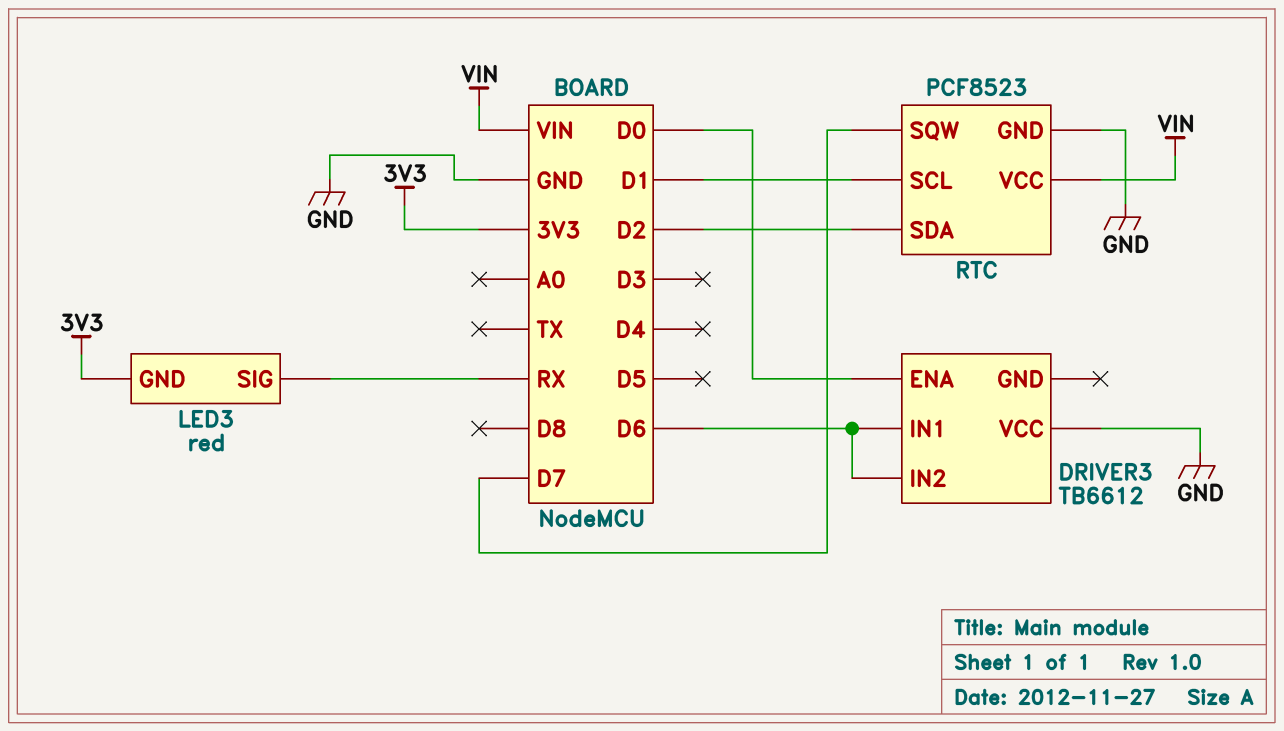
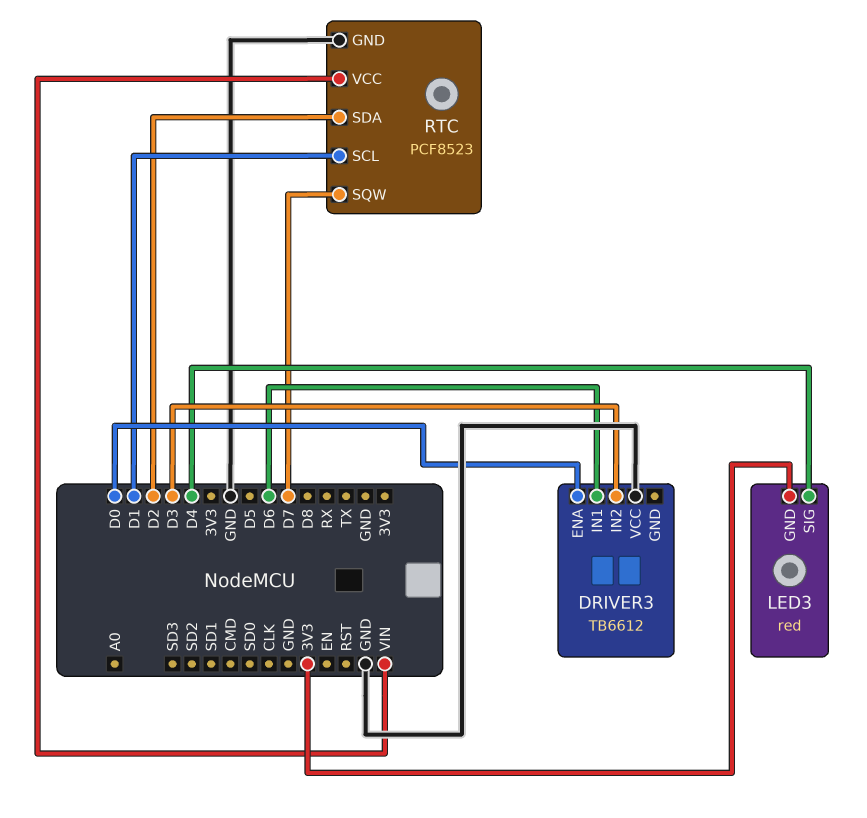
DRIVER3 pin IN2: D6 -> D3
LED3 pin SIG: RX -> D4

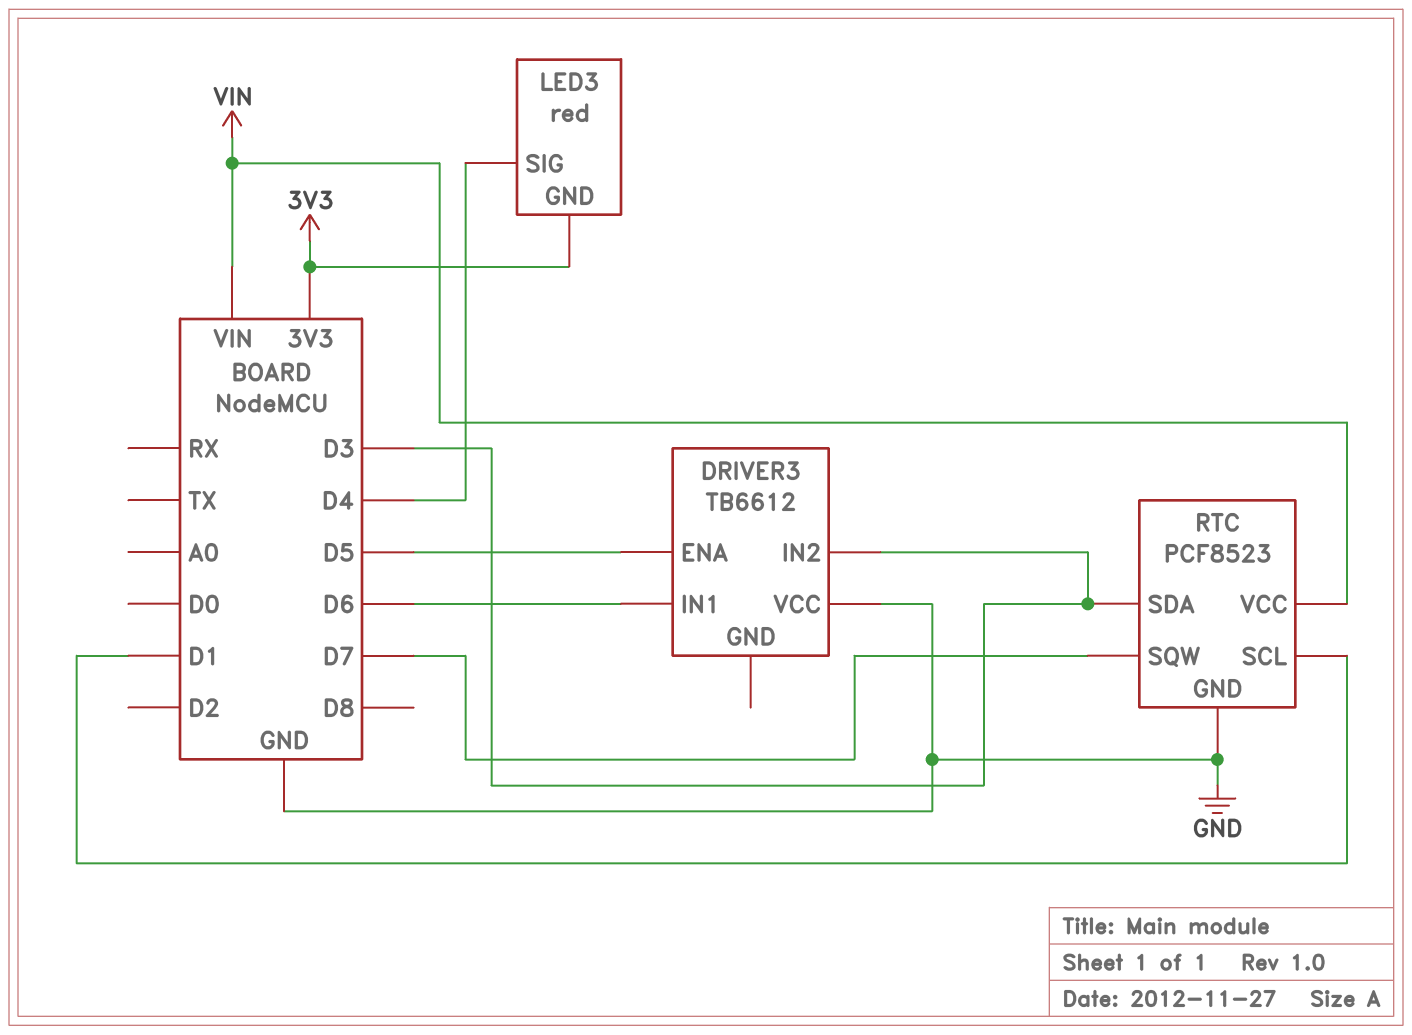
DRIVER3 pin ENA: D0 -> D5
RTC pin SDA: D2 -> D3

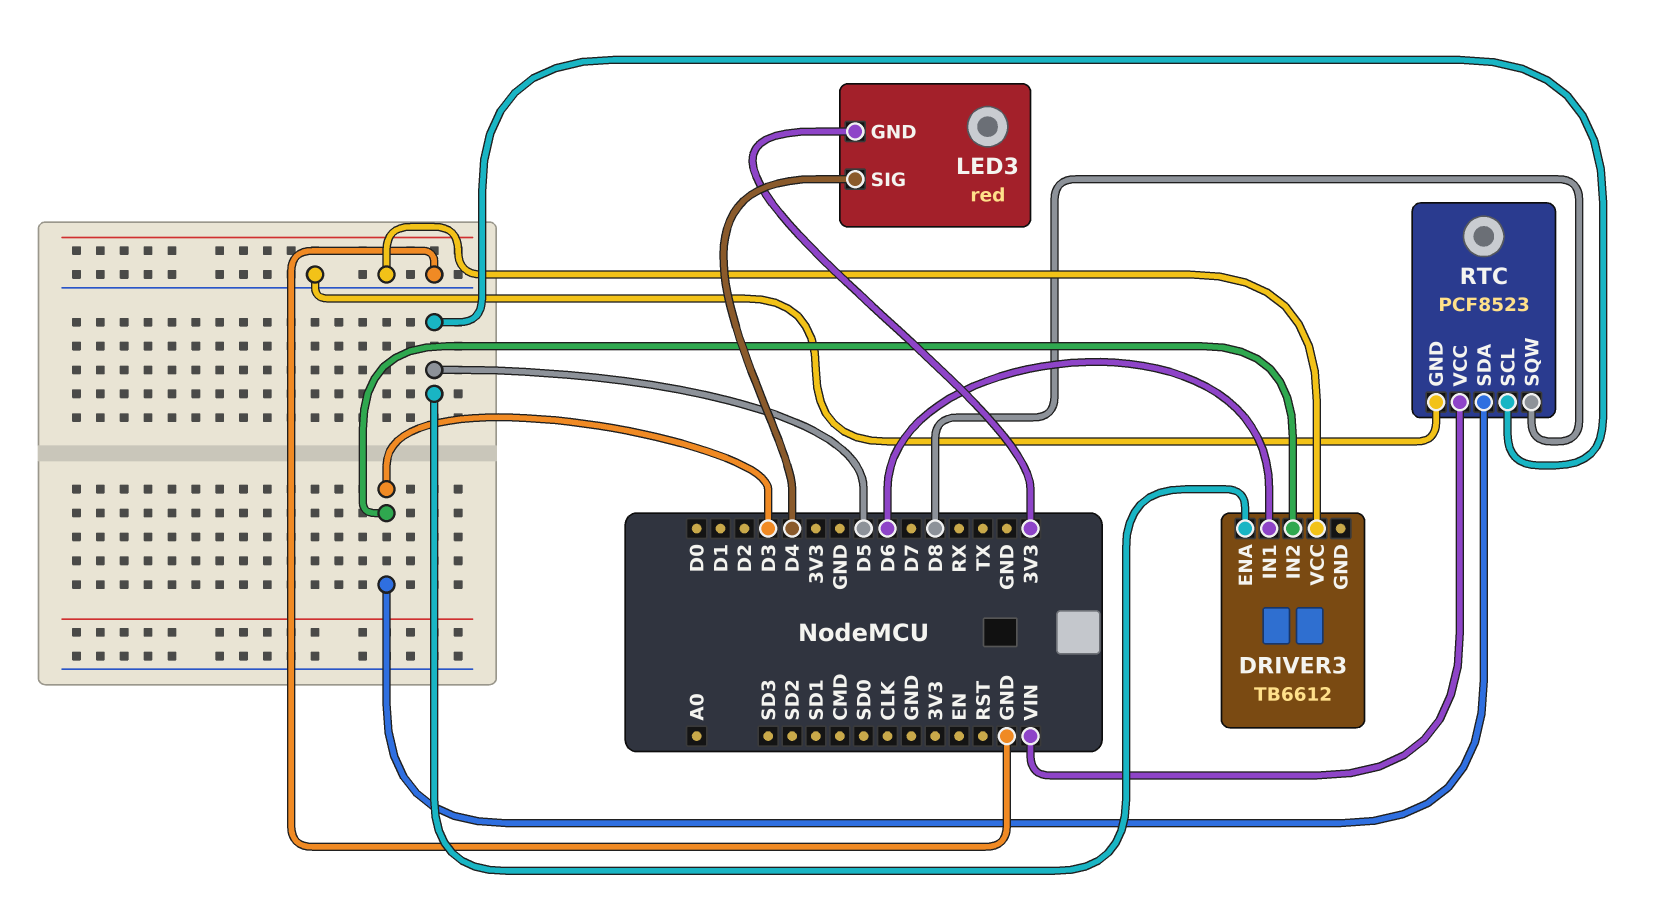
RTC pin SCL: D1 -> D5
RTC pin SQW: D7 -> D8

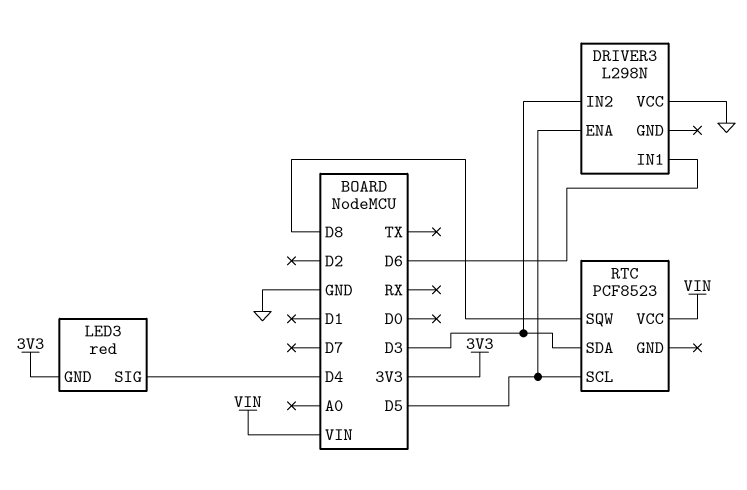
DRIVER3: TB6612 -> L298N
RTC pin GND: GND -> none

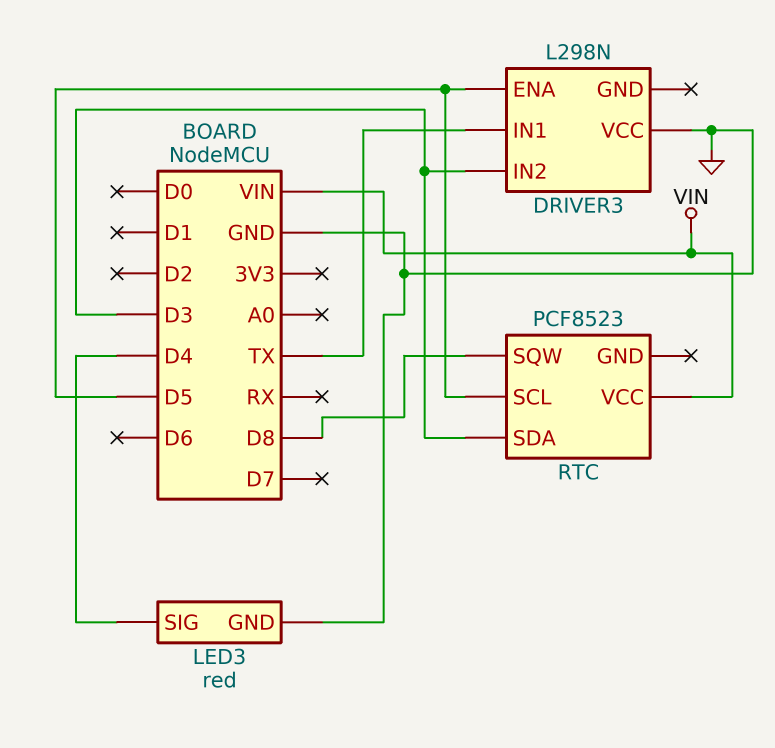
DRIVER3 pin IN1: D6 -> TX
LED3 pin GND: 3V3 -> GND

